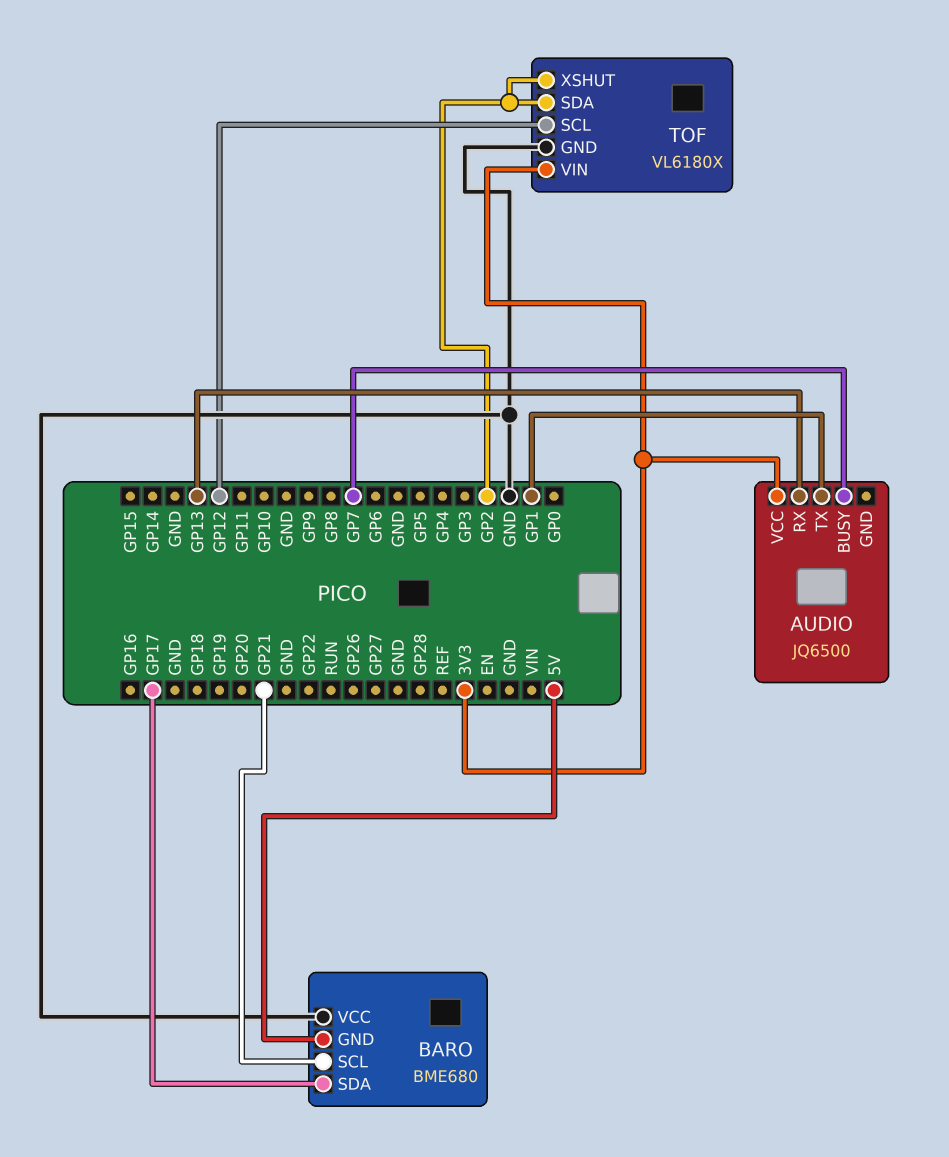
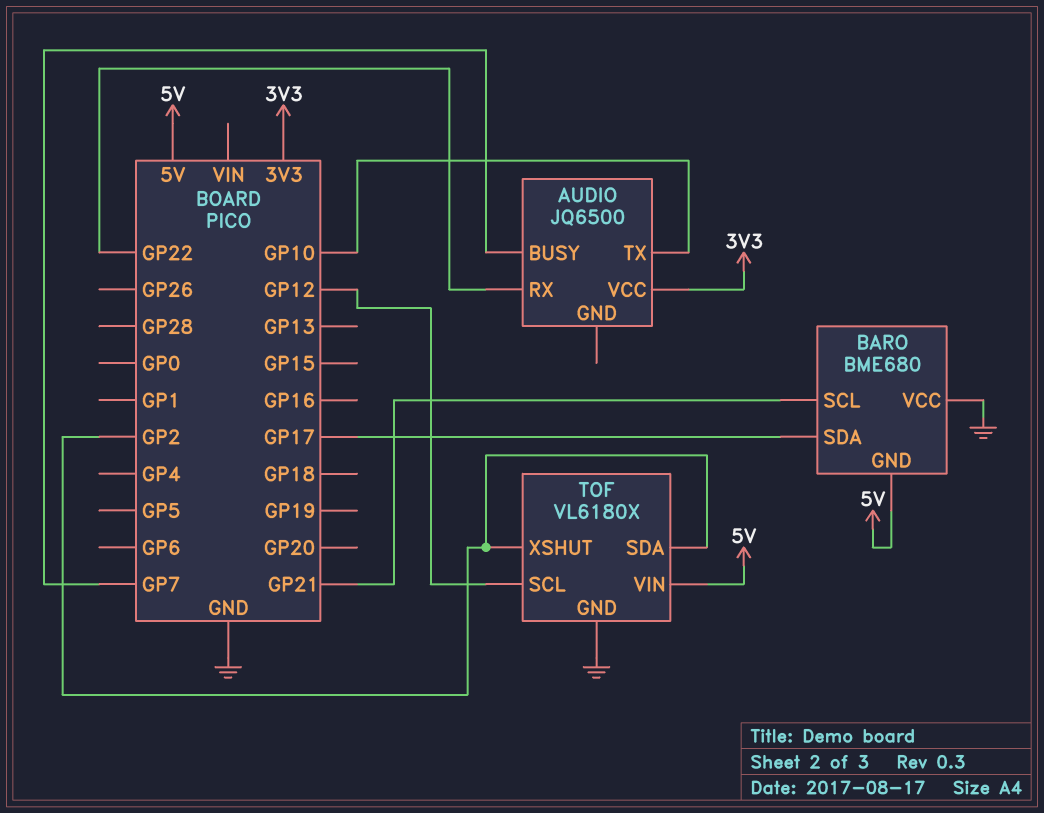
AUDIO pin RX: GP13 -> GP22
AUDIO pin TX: GP1 -> GP10
TOF pin VIN: 3V3 -> 5V

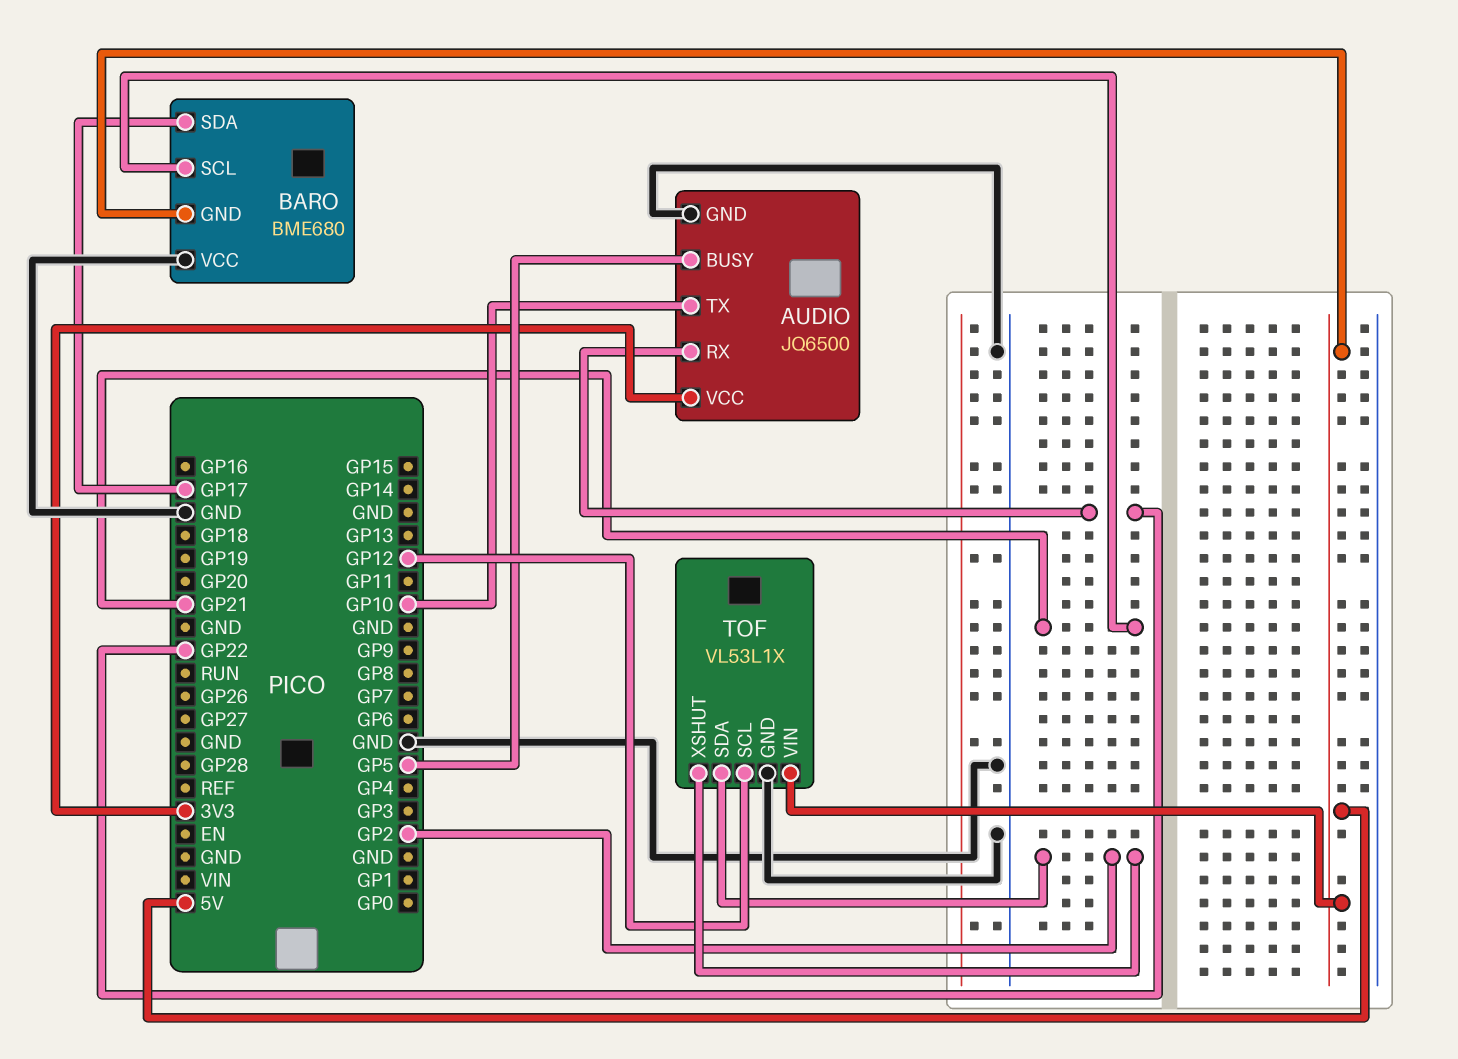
AUDIO pin BUSY: GP7 -> GP5
AUDIO pin GND: none -> GND
TOF: VL6180X -> VL53L1X

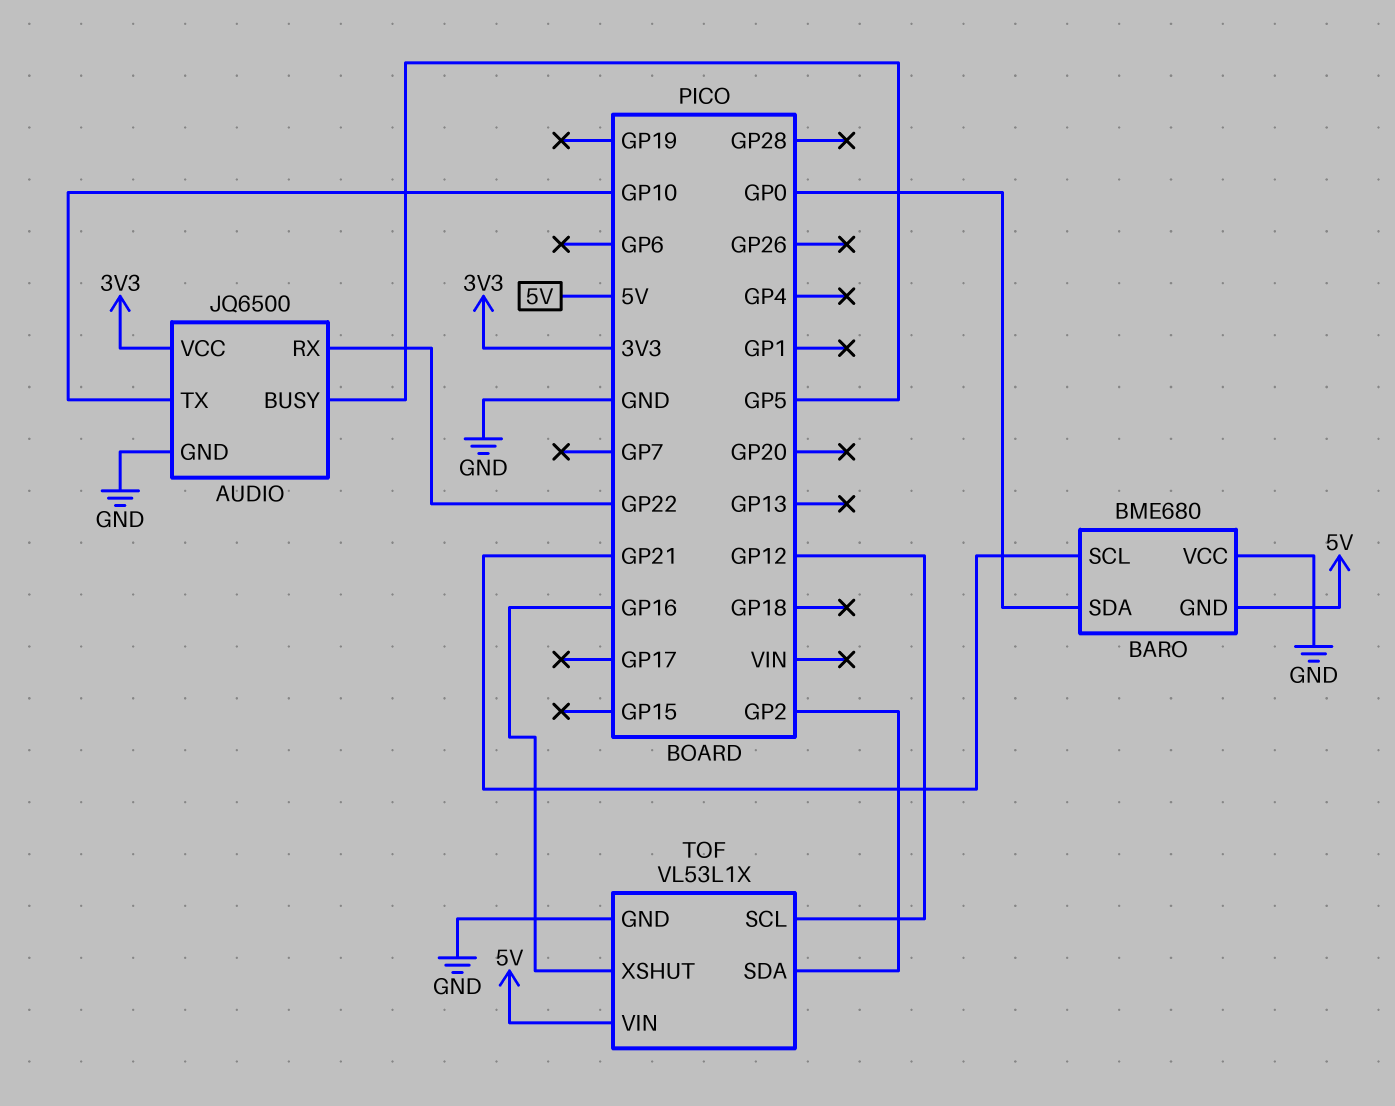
BARO pin SDA: GP17 -> GP0
TOF pin XSHUT: GP2 -> GP16

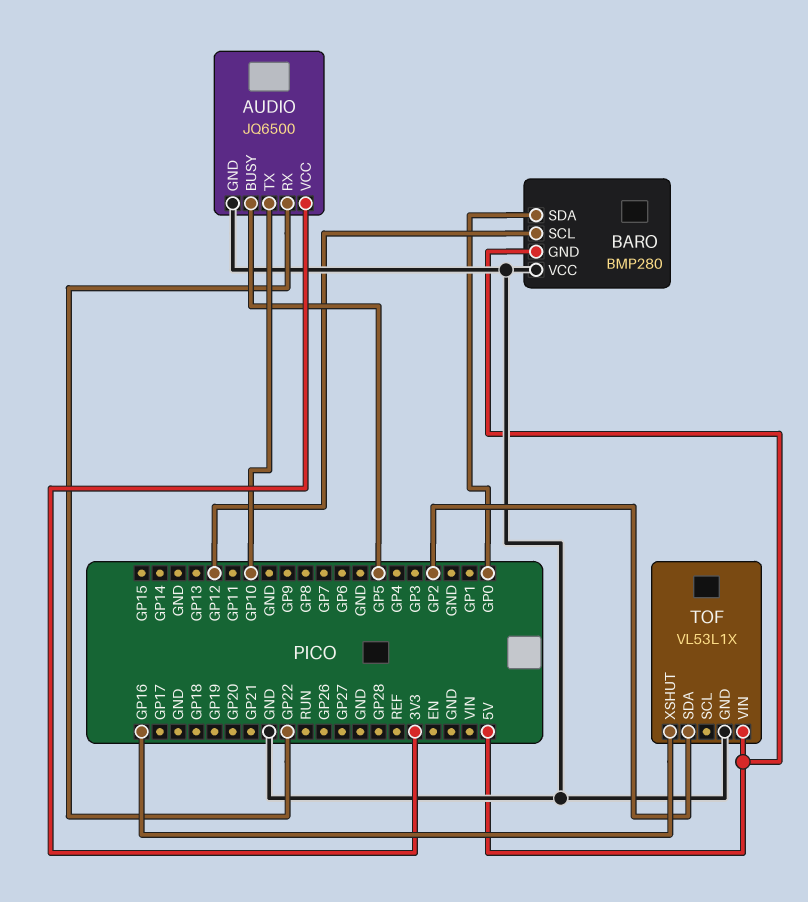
BARO: BME680 -> BMP280
BARO pin SCL: GP21 -> GP12
TOF pin SCL: GP12 -> none

